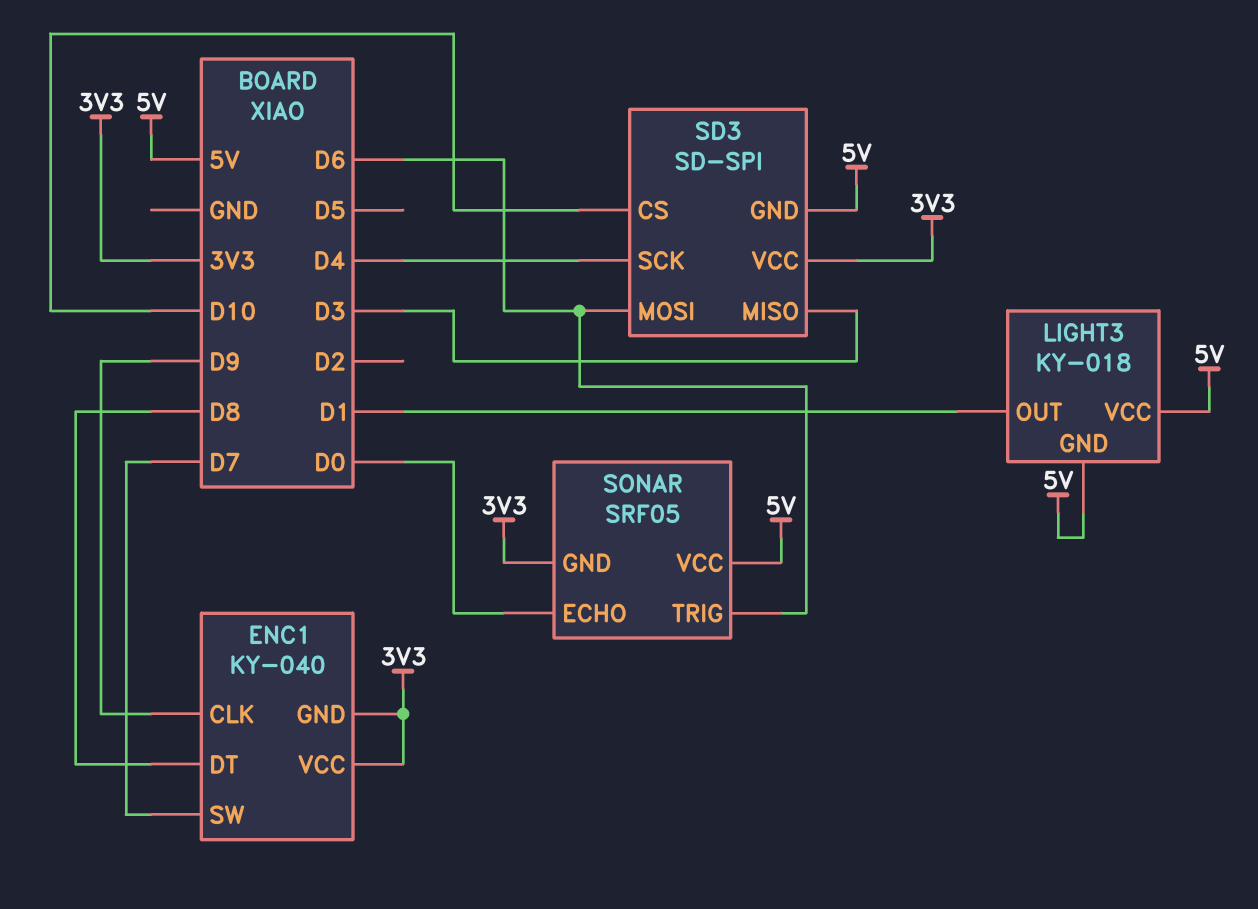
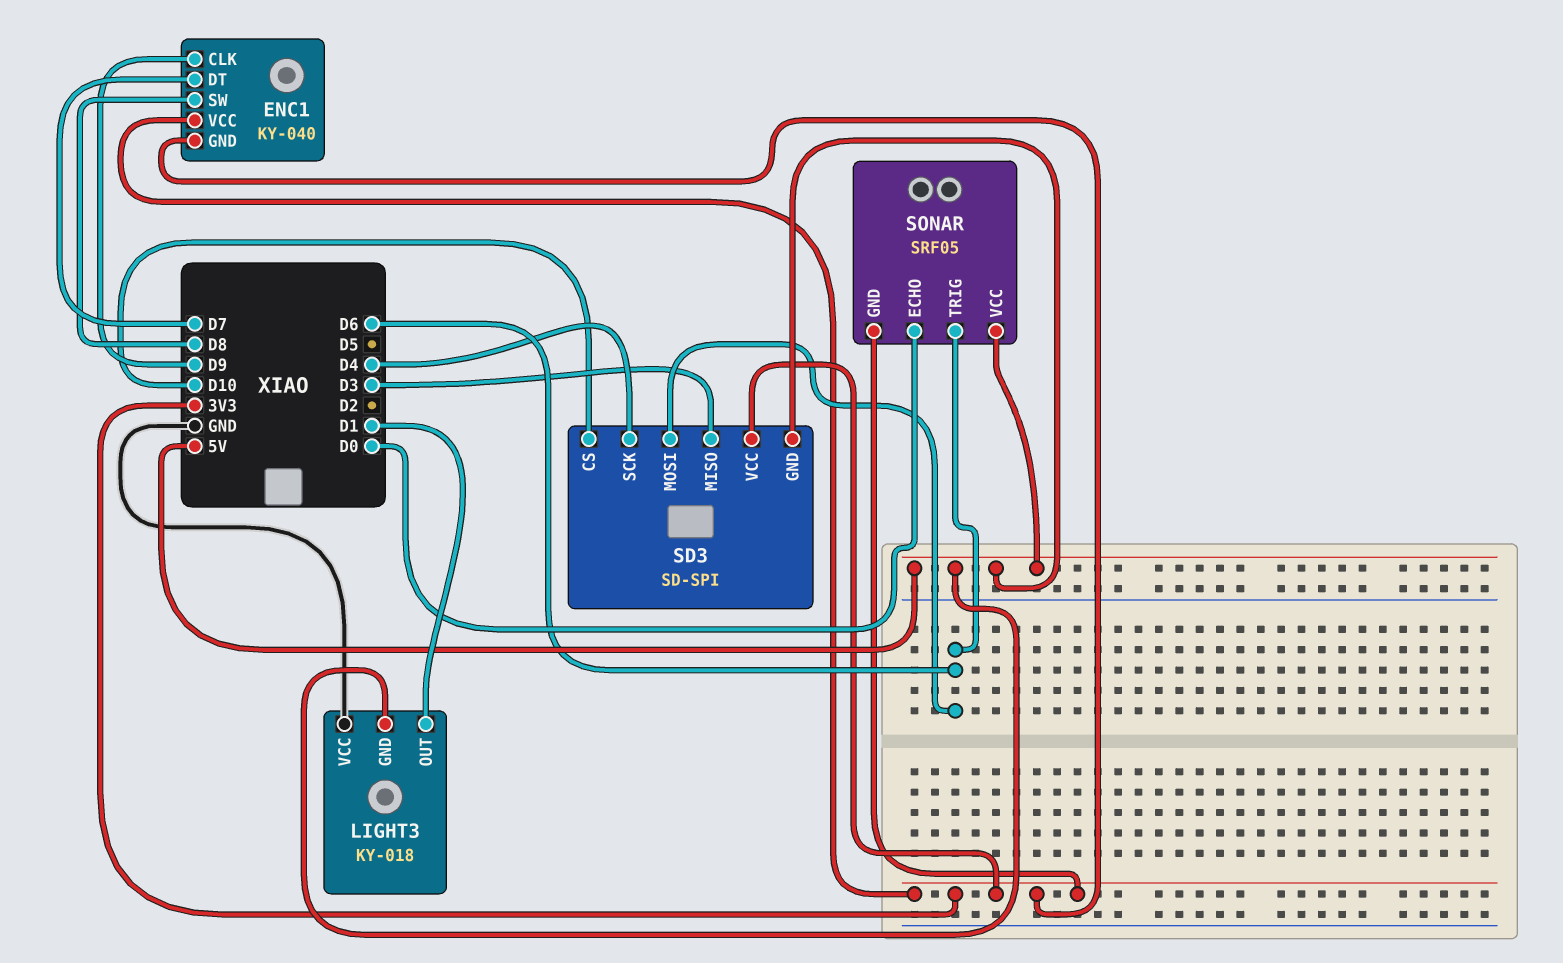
ENC1 pin DT: D8 -> D7
ENC1 pin SW: D7 -> D8
LIGHT3 pin VCC: 5V -> GND

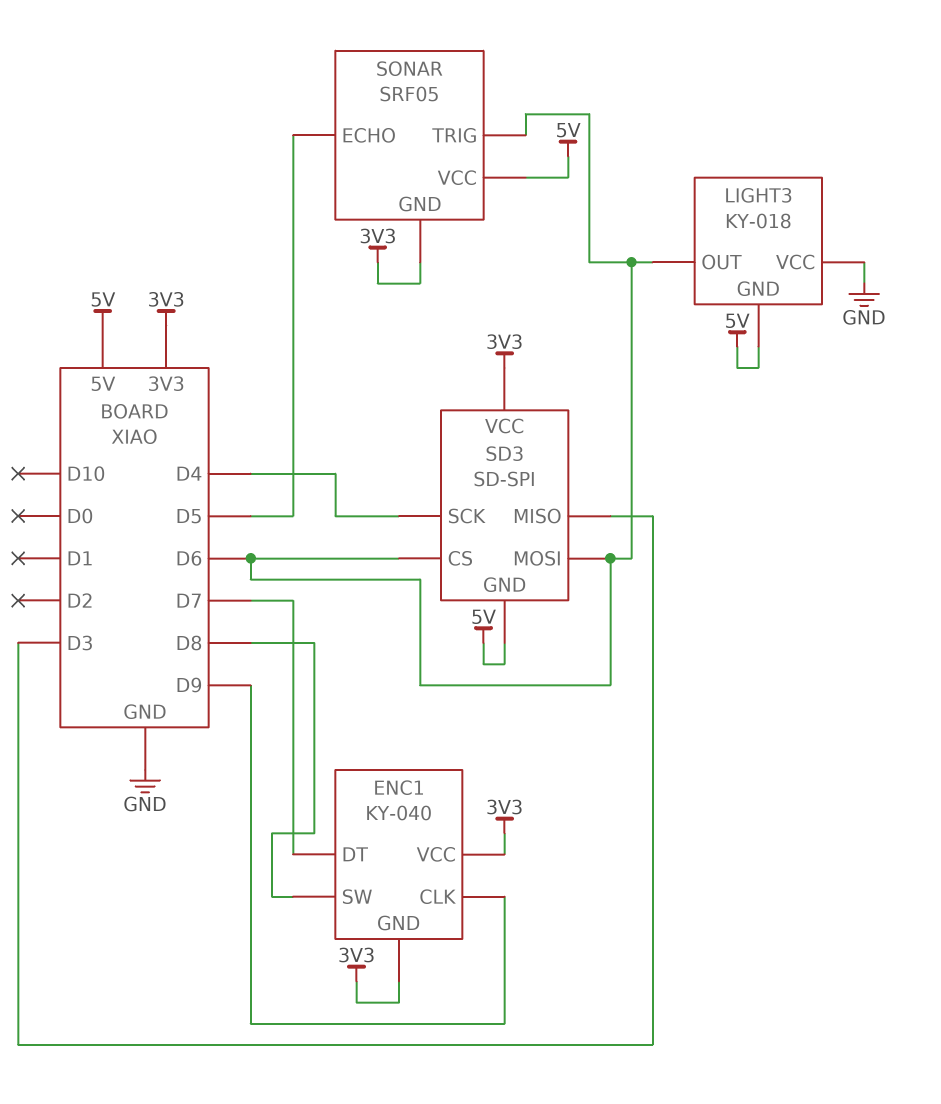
LIGHT3 pin OUT: D1 -> D6
SD3 pin CS: D10 -> D6
SONAR pin ECHO: D0 -> D5

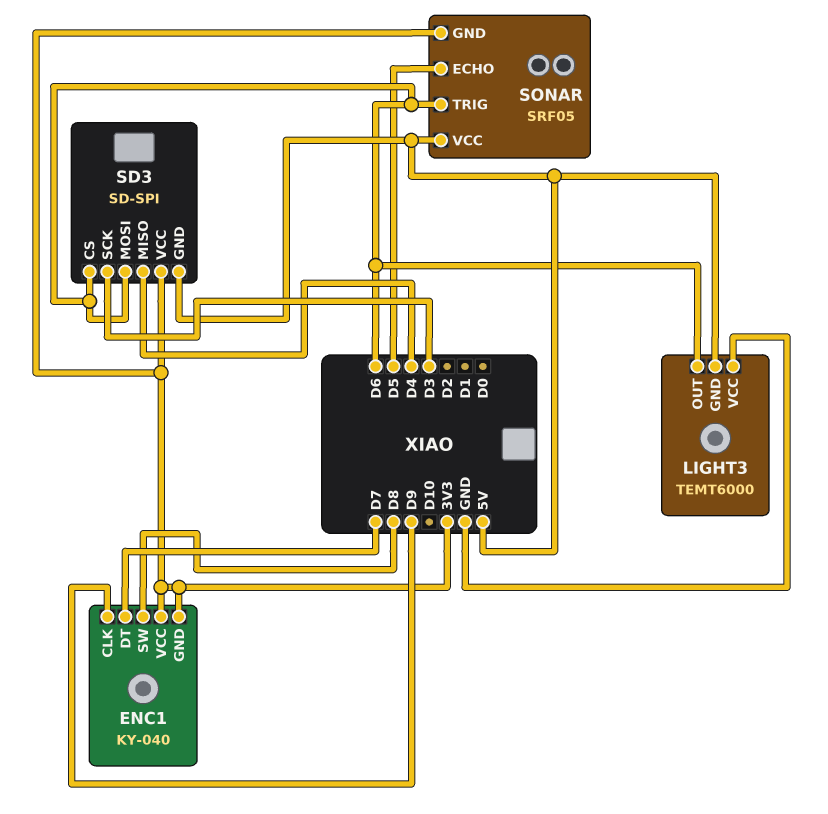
LIGHT3: KY-018 -> TEMT6000
SD3 pin MISO: D3 -> D4
SD3 pin SCK: D4 -> D3

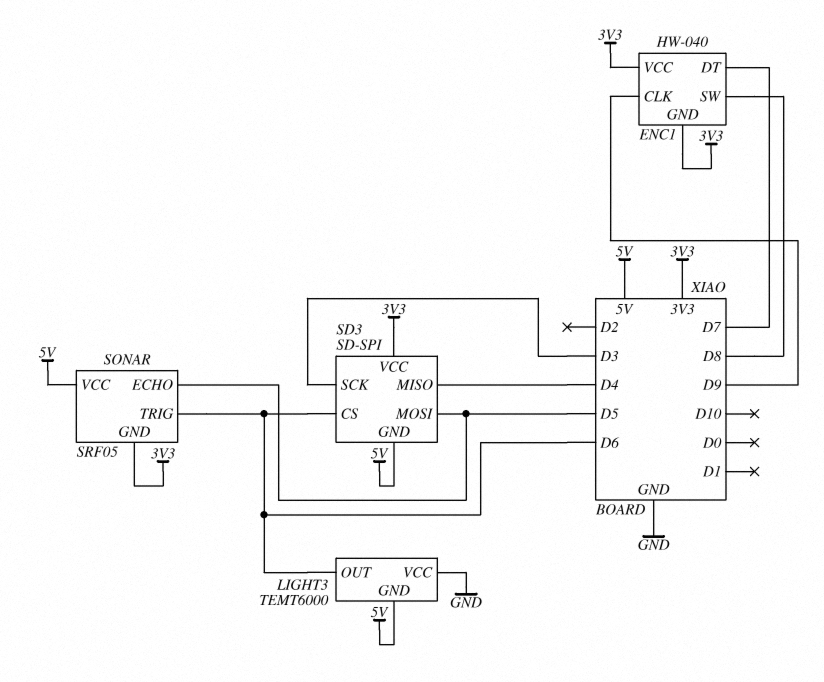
ENC1: KY-040 -> HW-040
SD3 pin MOSI: D6 -> D5

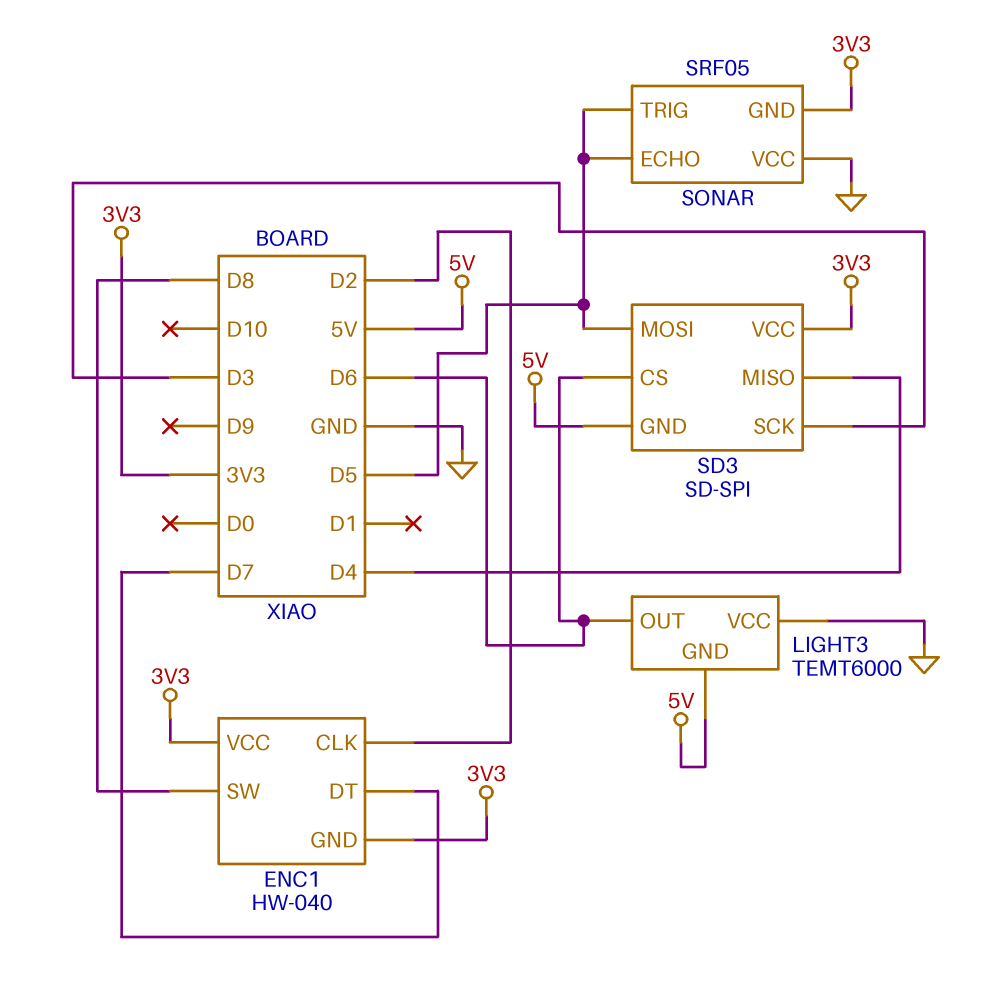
ENC1 pin CLK: D9 -> D2
SONAR pin TRIG: D6 -> D5
SONAR pin VCC: 5V -> GND

